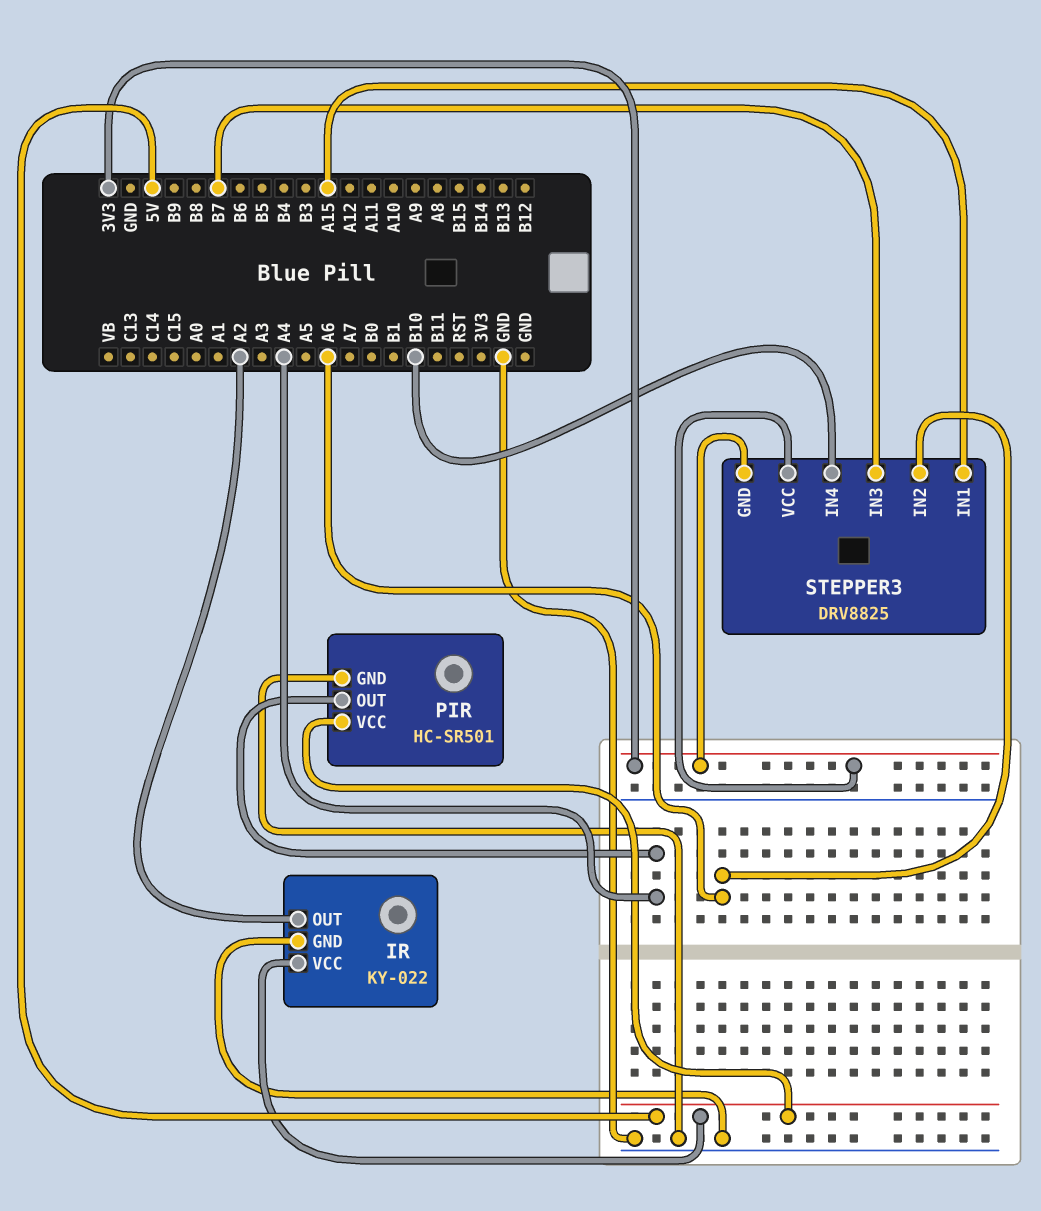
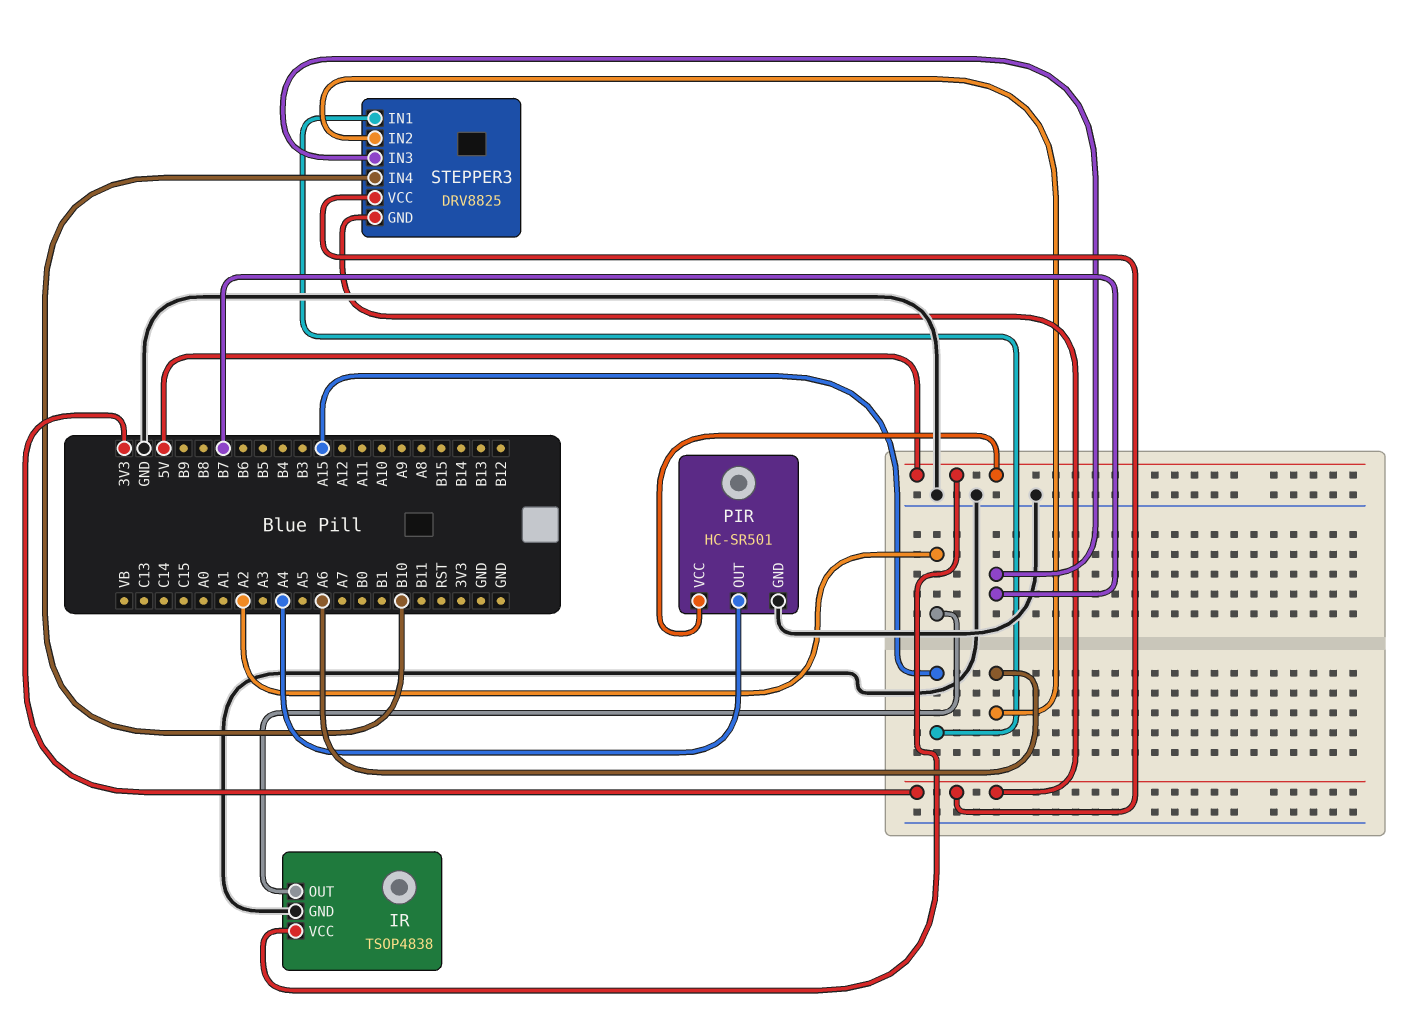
IR: KY-022 -> TSOP4838

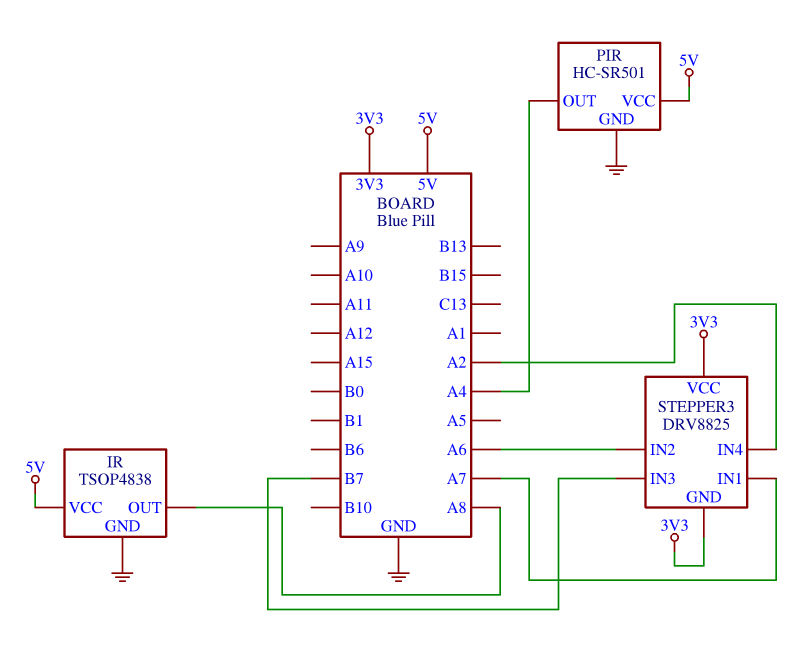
IR pin OUT: A2 -> A8
STEPPER3 pin IN1: A15 -> A7
STEPPER3 pin IN4: B10 -> A2

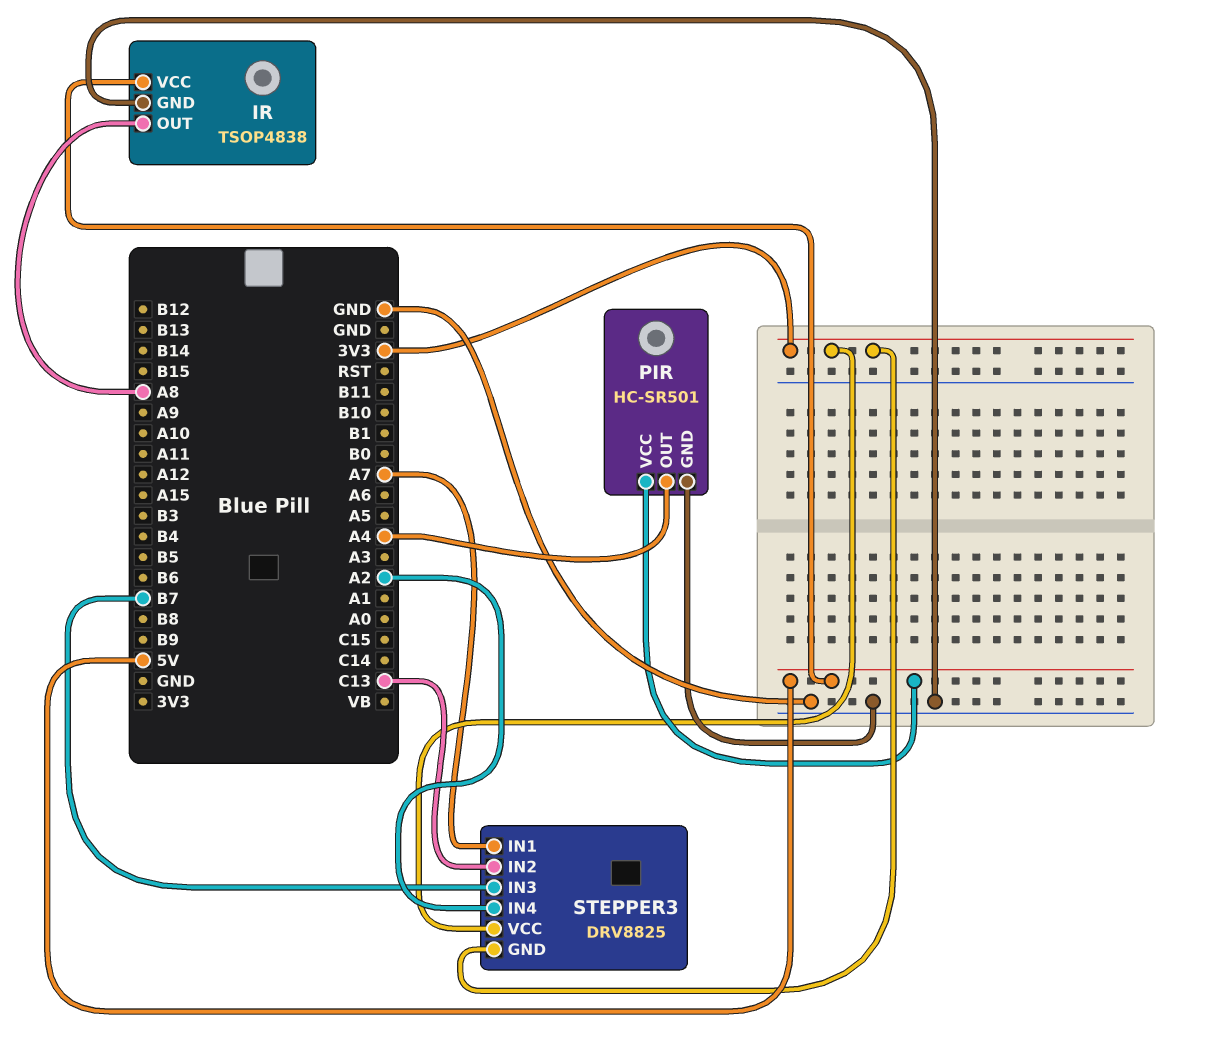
STEPPER3 pin IN2: A6 -> C13

